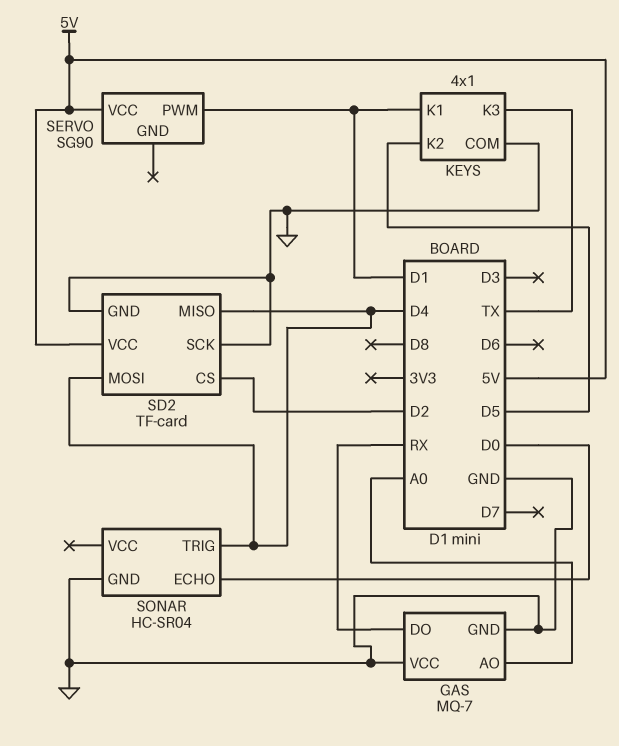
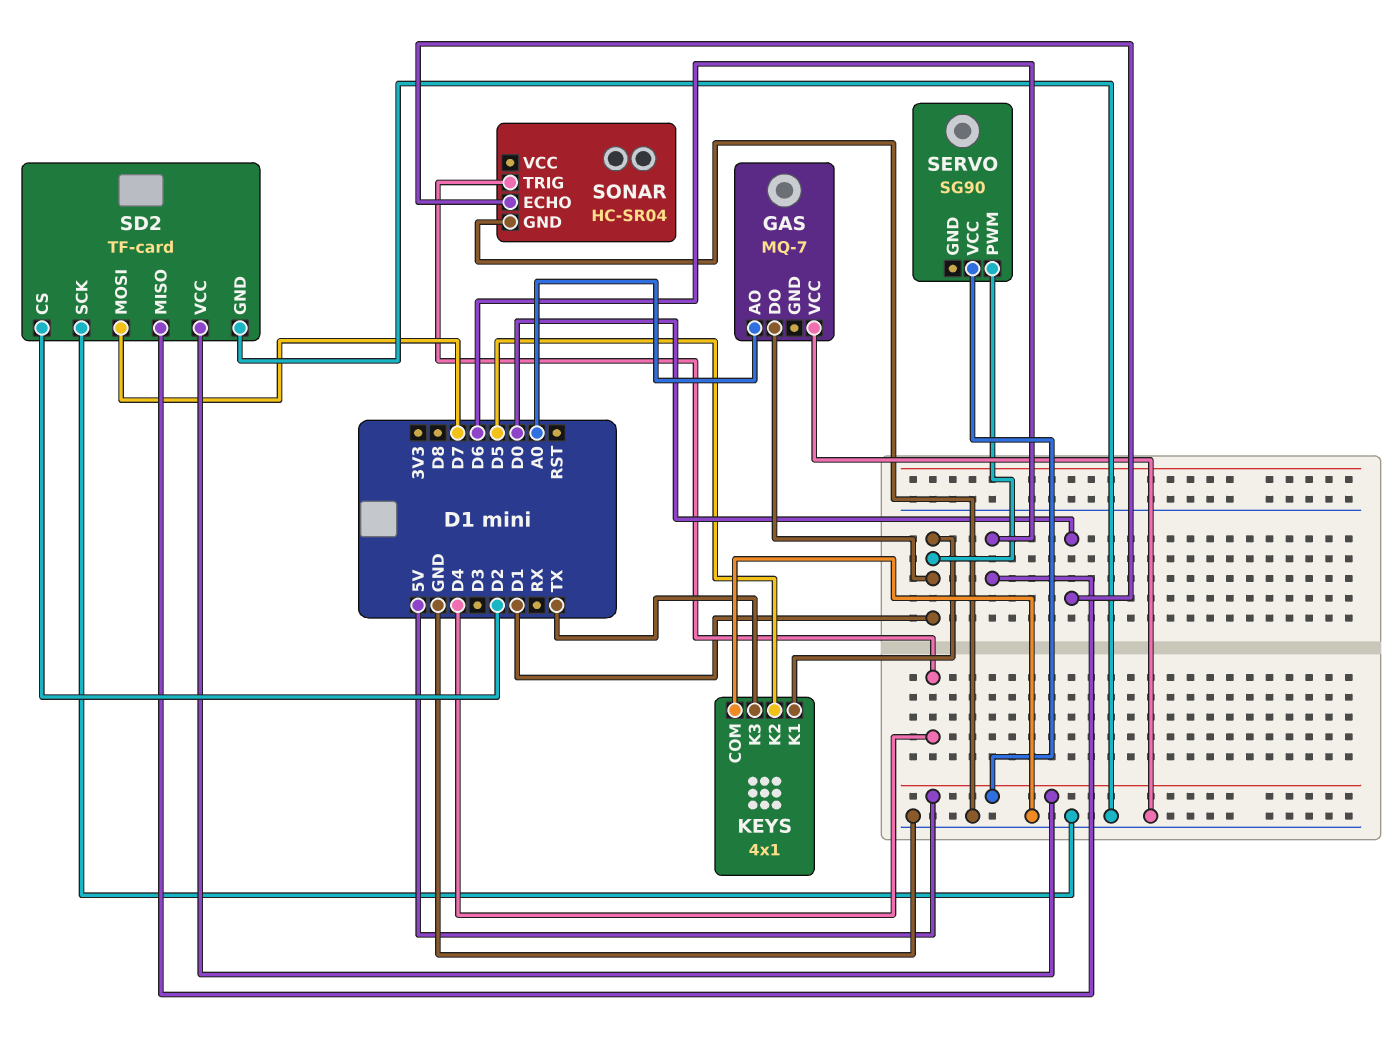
GAS pin DO: RX -> D1
GAS pin GND: GND -> none
SD2 pin MISO: D4 -> D6
SD2 pin MOSI: D4 -> D7

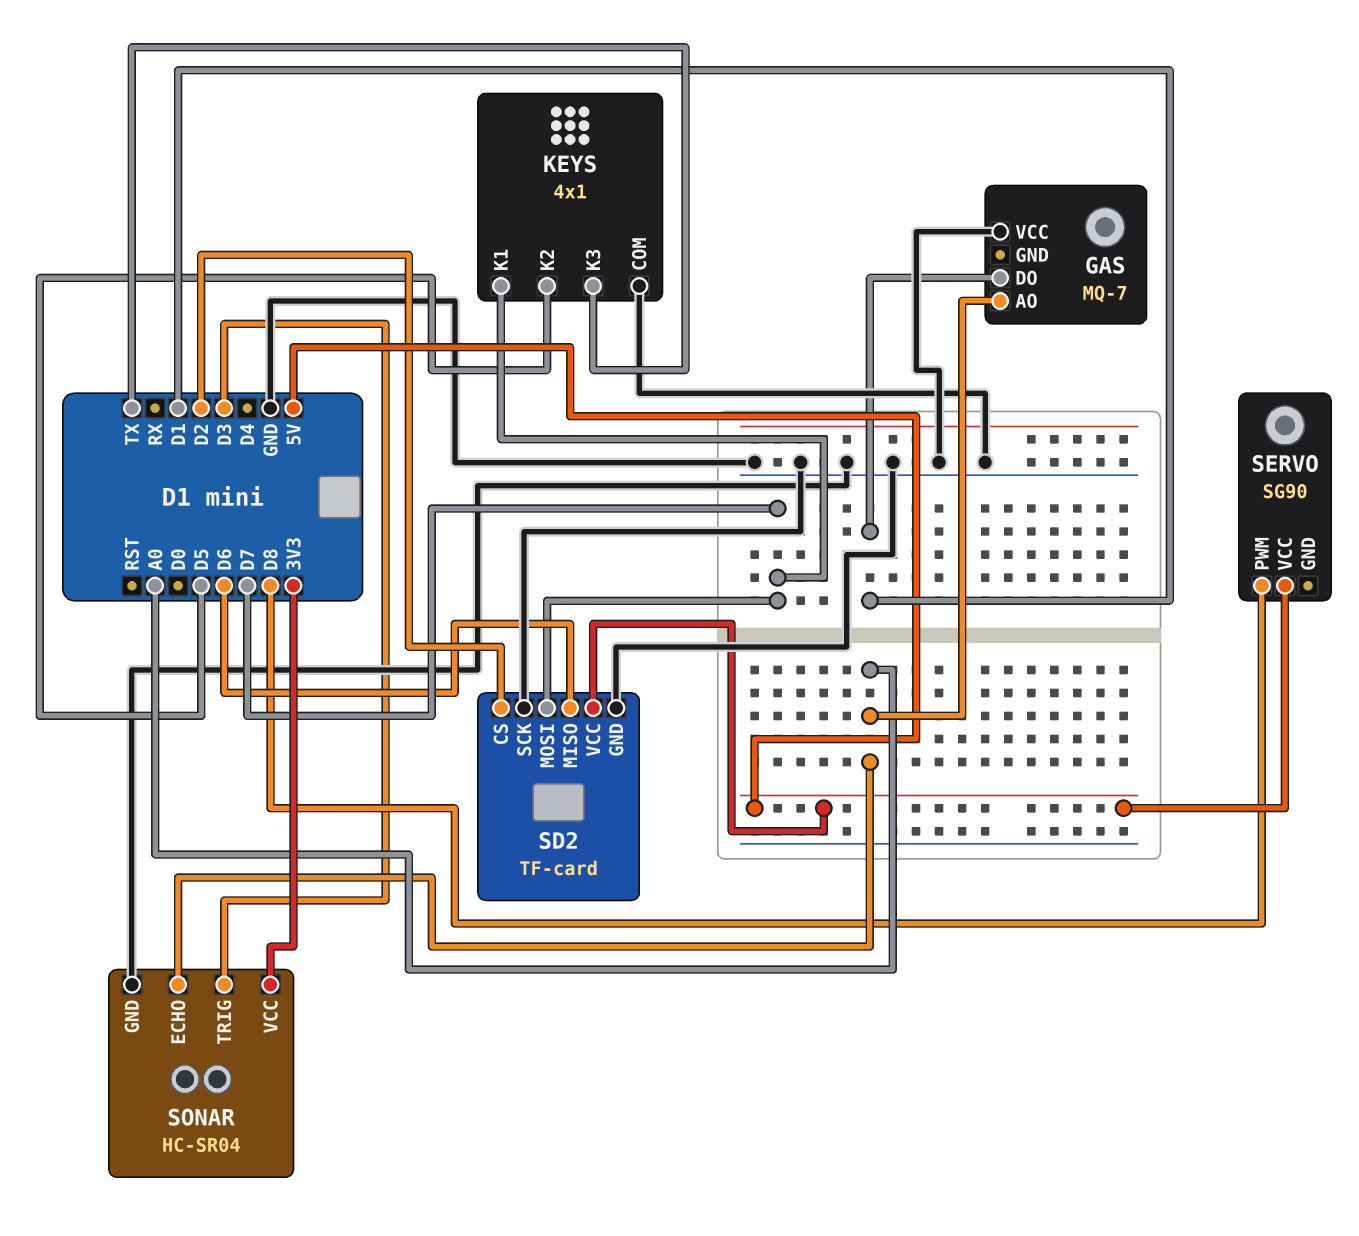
KEYS pin K1: D1 -> D7
SERVO pin PWM: D1 -> D8
SONAR pin ECHO: D0 -> A0
SONAR pin TRIG: D4 -> D3
SONAR pin VCC: none -> 3V3

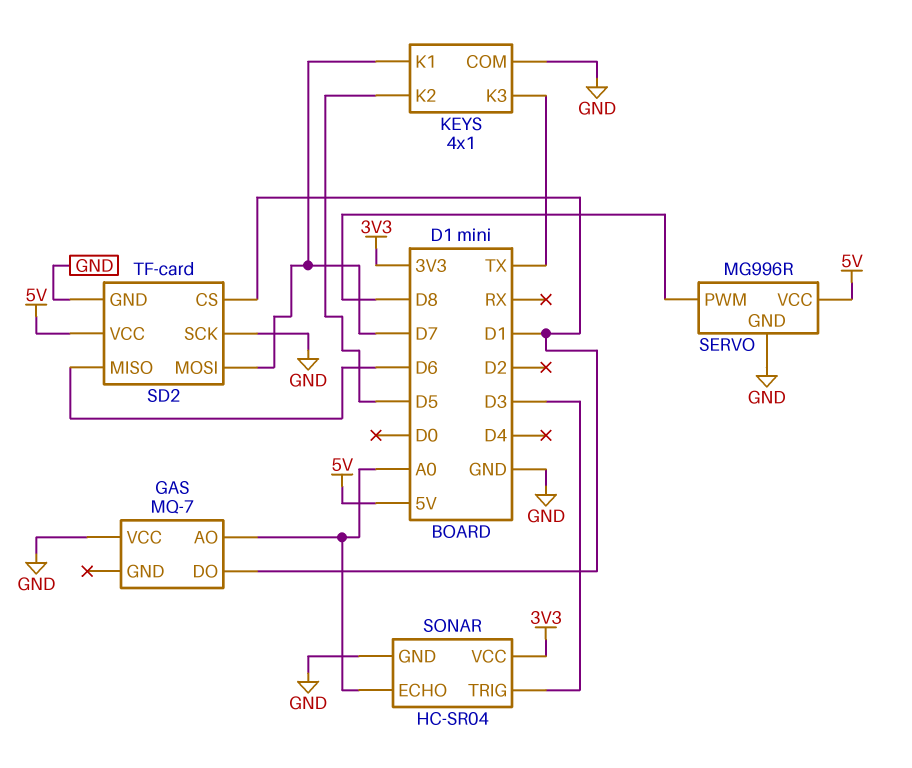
SD2 pin CS: D2 -> D1
SERVO: SG90 -> MG996R
SERVO pin GND: none -> GND

